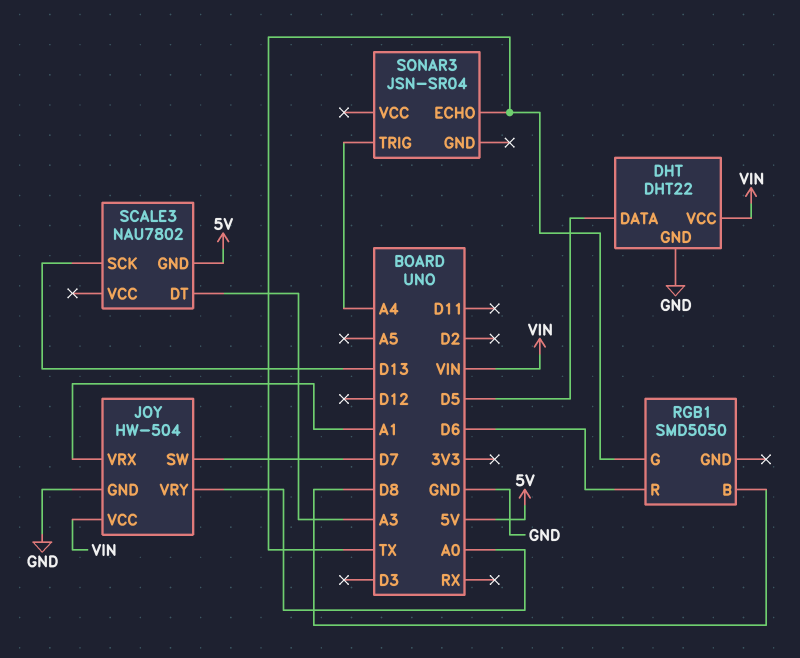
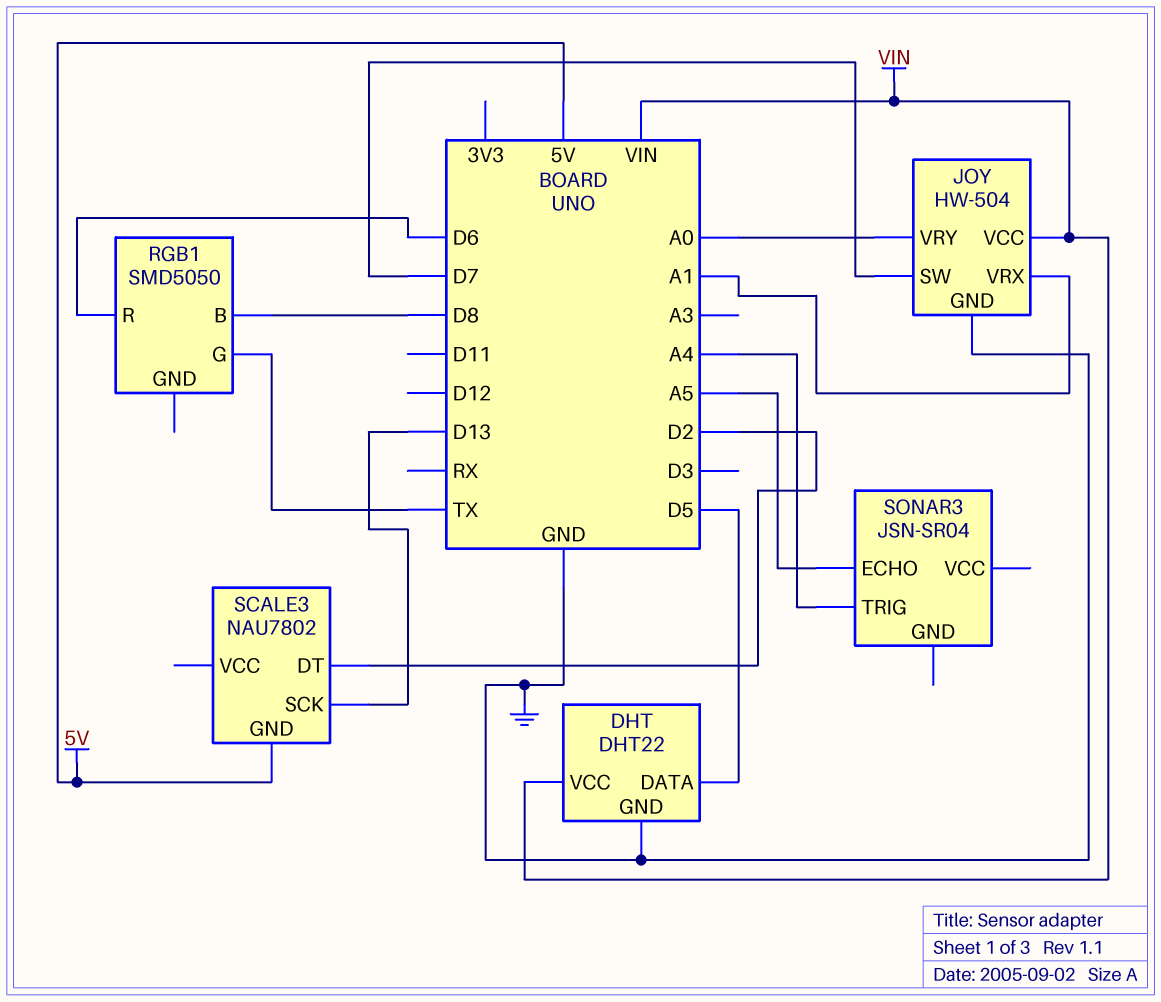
SCALE3 pin DT: A3 -> D2
SONAR3 pin ECHO: TX -> A5

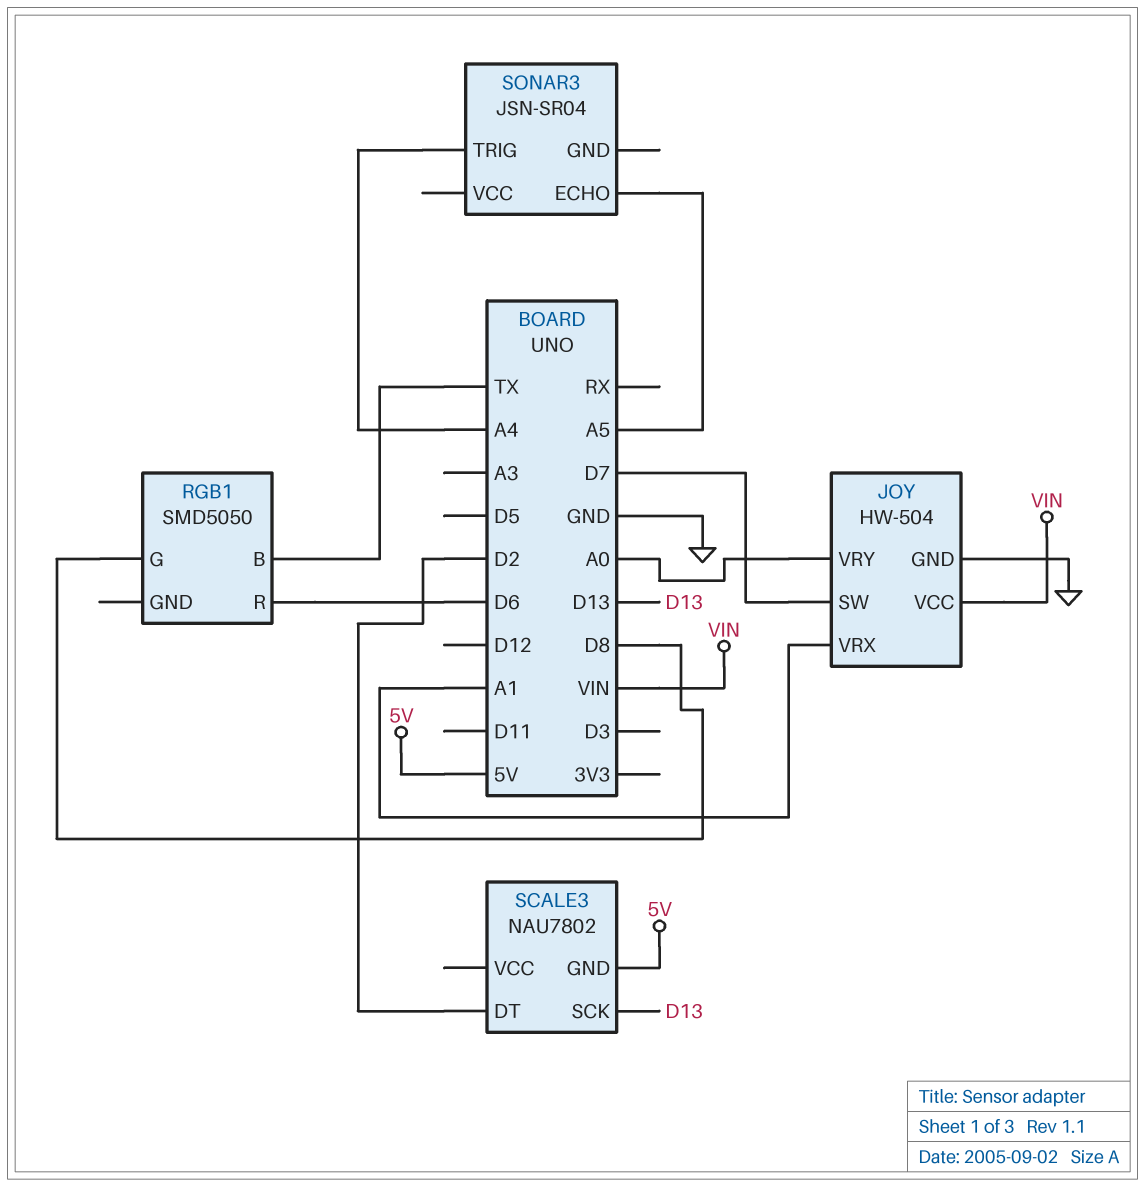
DHT: DHT22 -> none
DHT pin DATA: D5 -> none
DHT pin GND: GND -> none
DHT pin VCC: VIN -> none
RGB1 pin B: D8 -> TX
RGB1 pin G: TX -> D8

